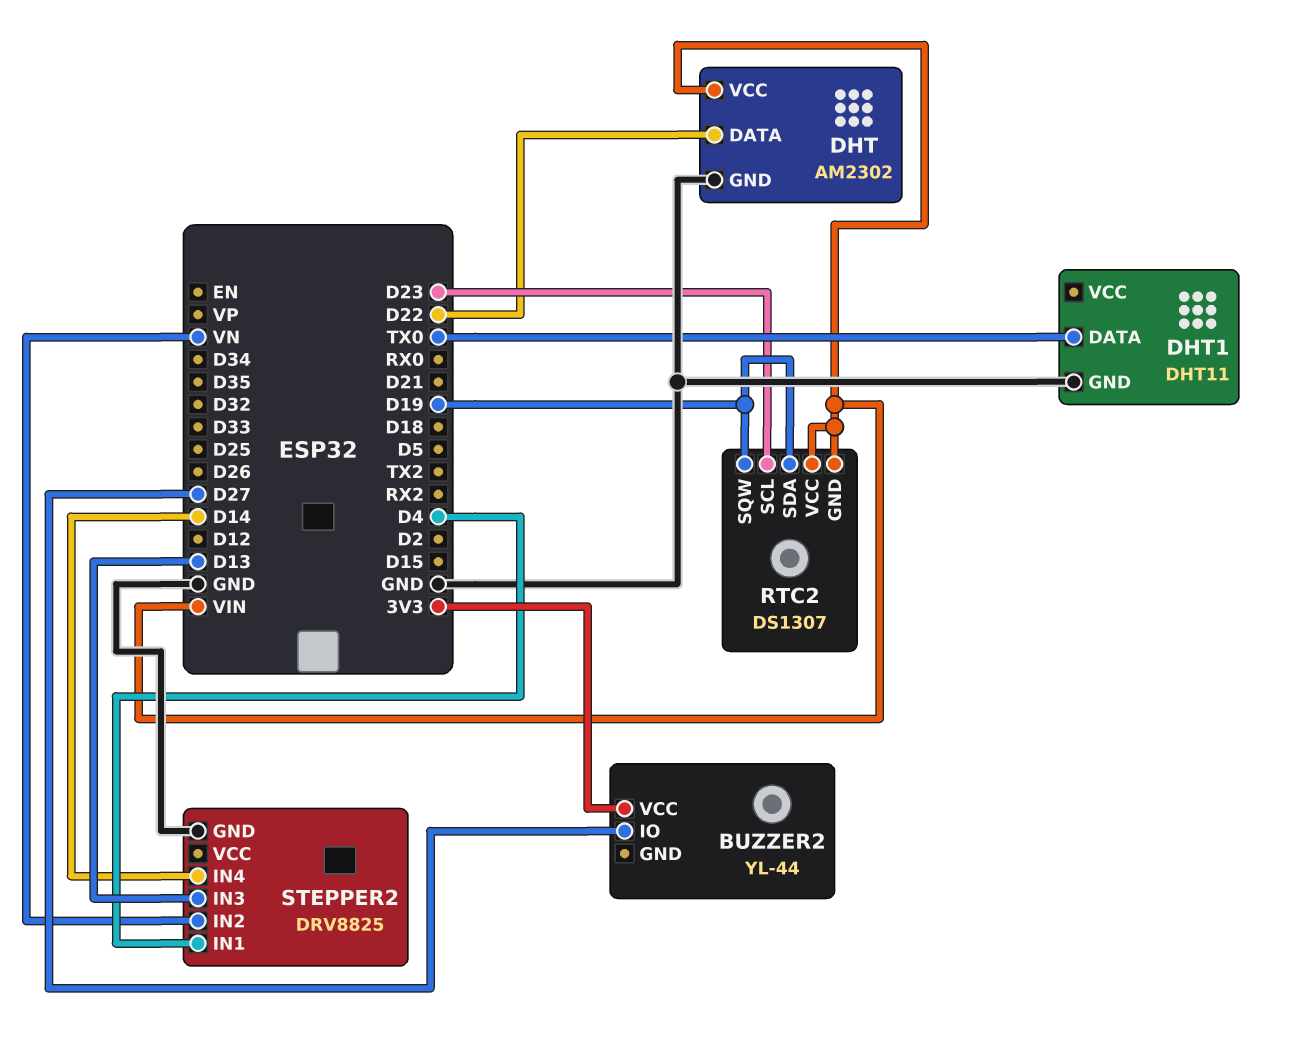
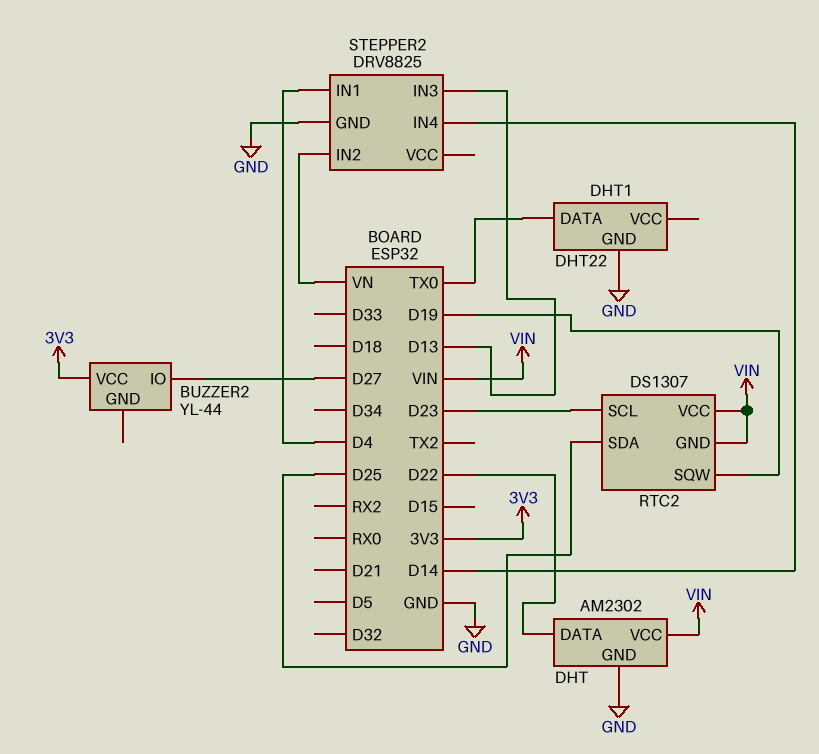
DHT1: DHT11 -> DHT22
RTC2 pin SDA: D19 -> D25

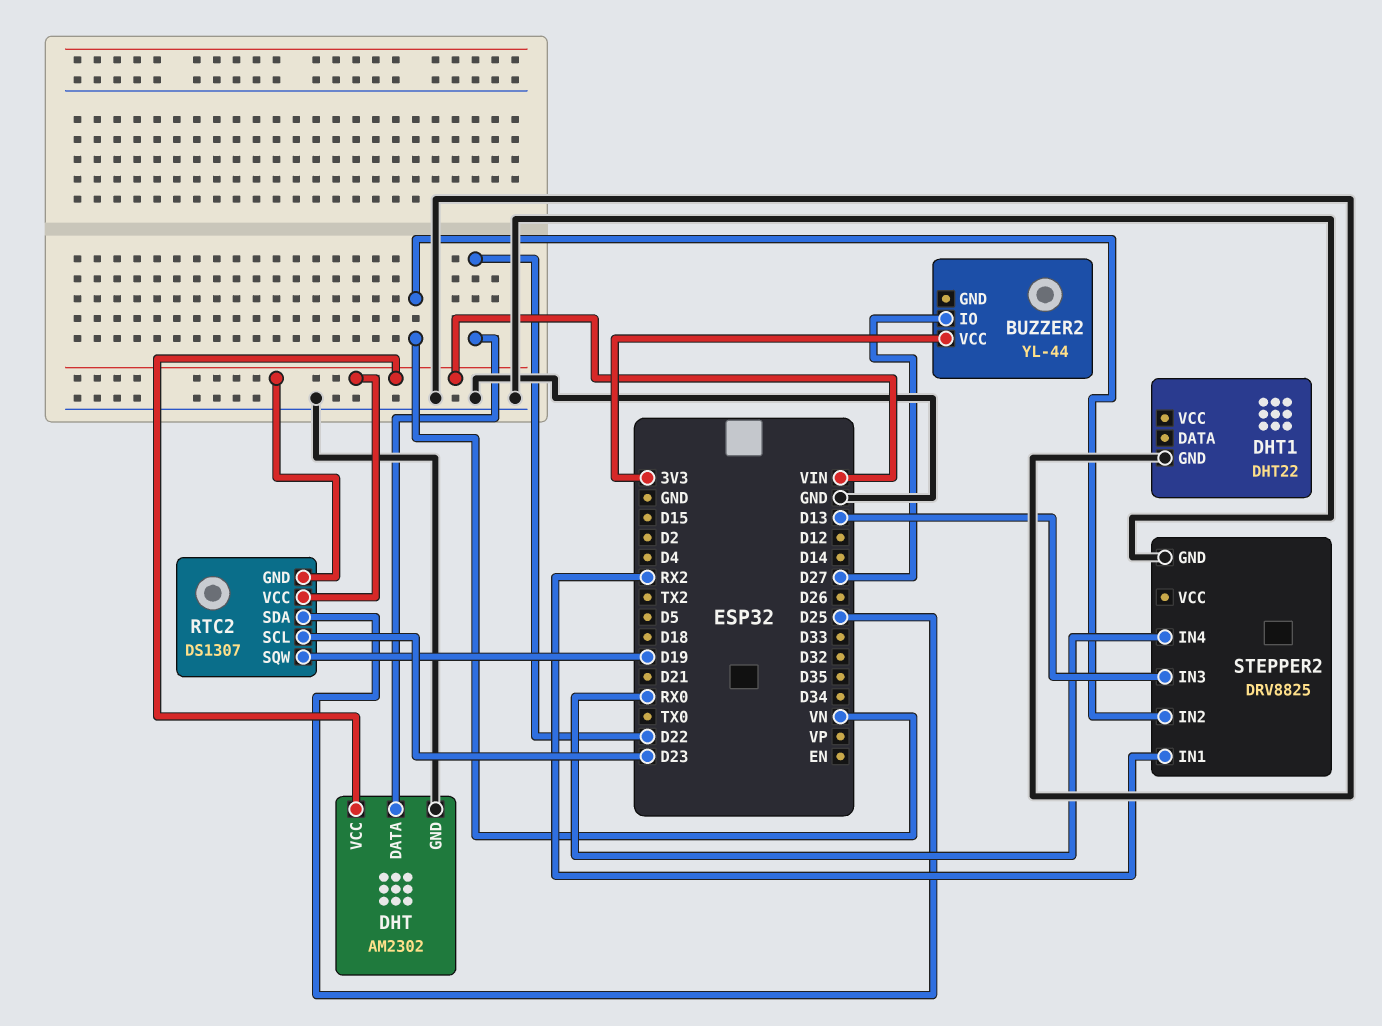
DHT1 pin DATA: TX0 -> none
STEPPER2 pin IN1: D4 -> RX2
STEPPER2 pin IN4: D14 -> RX0

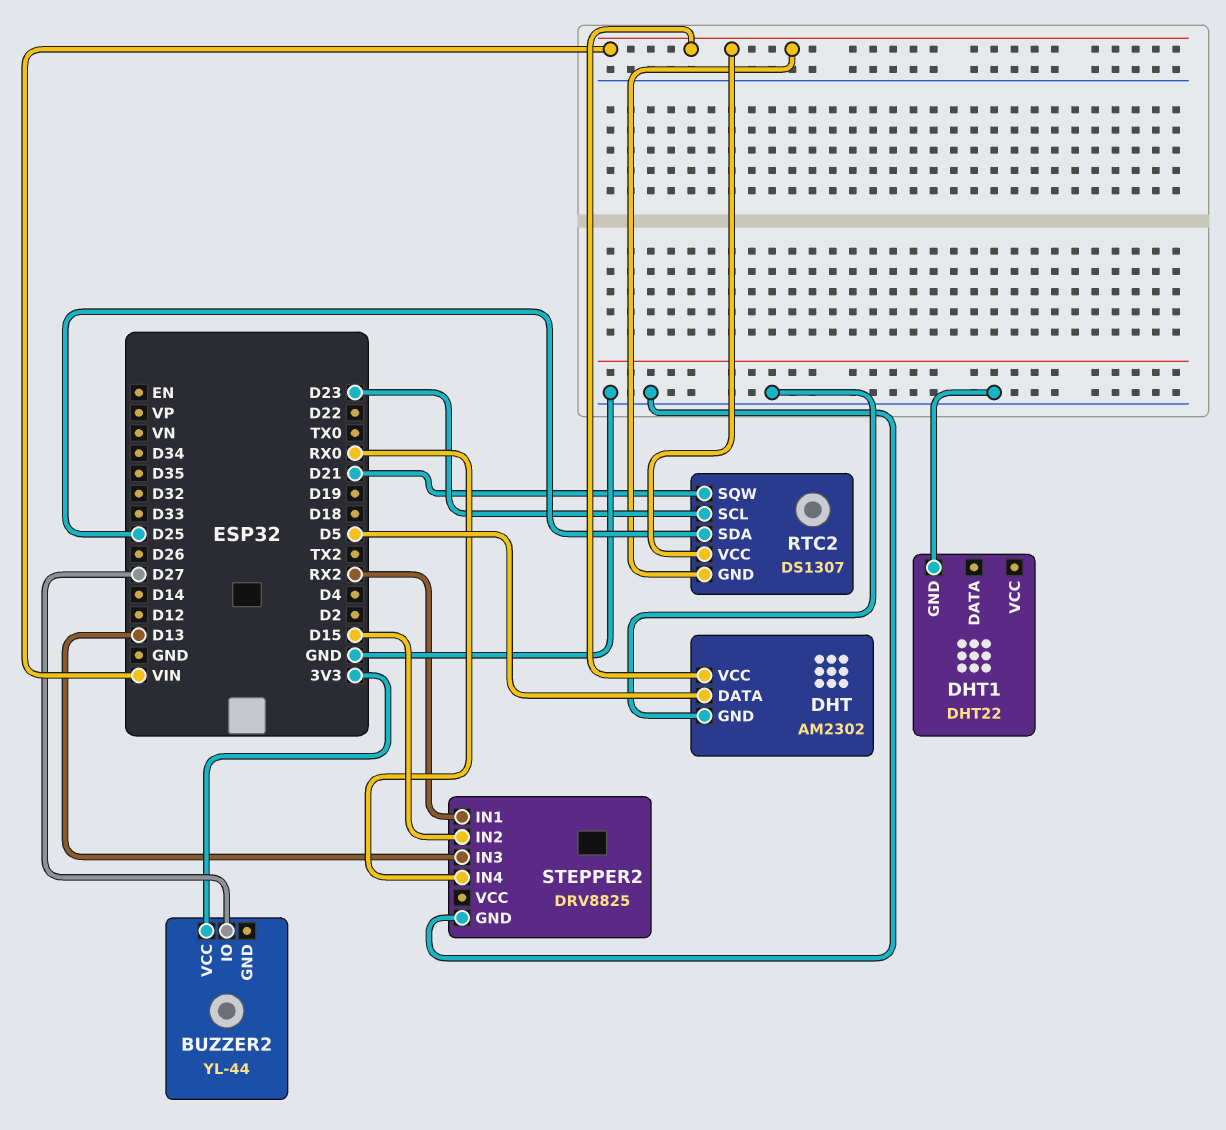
DHT pin DATA: D22 -> D5
RTC2 pin SQW: D19 -> D21
STEPPER2 pin IN2: VN -> D15

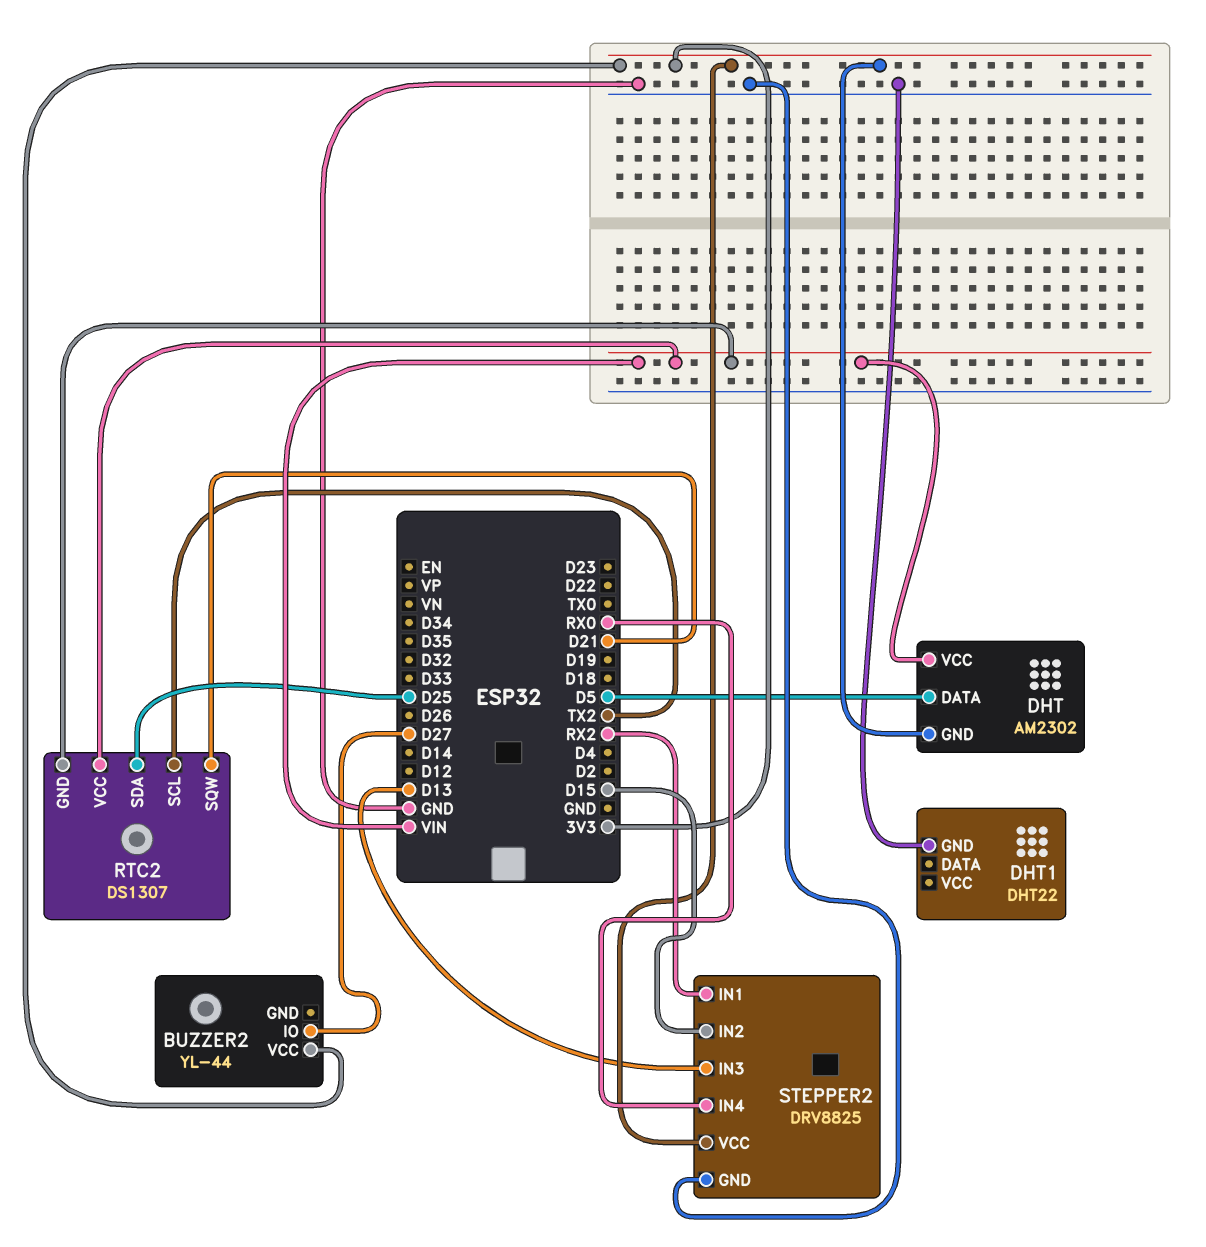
DHT pin GND: GND -> 3V3
RTC2 pin SCL: D23 -> TX2
STEPPER2 pin VCC: none -> 3V3

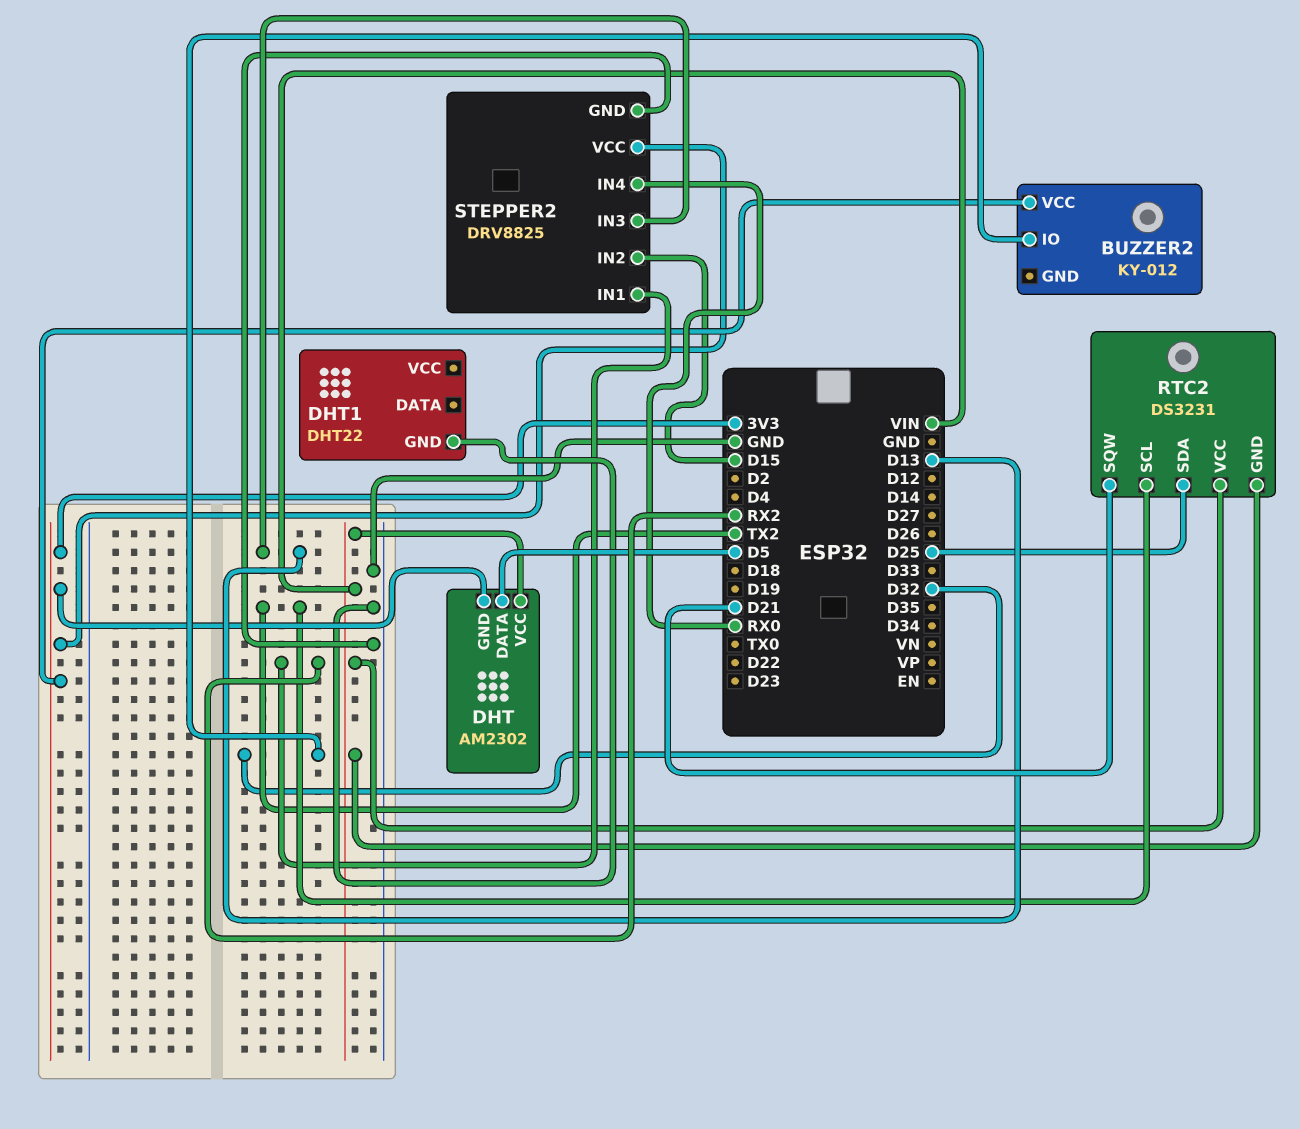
BUZZER2: YL-44 -> KY-012
BUZZER2 pin IO: D27 -> D32
RTC2: DS1307 -> DS3231

